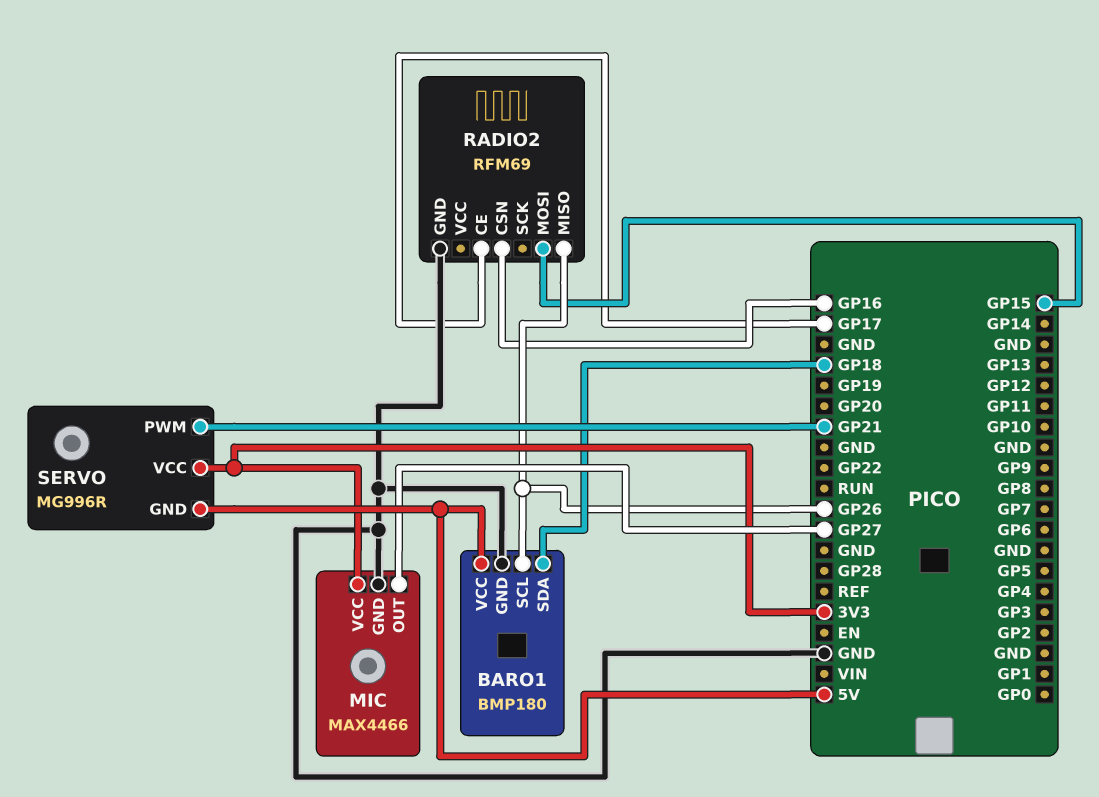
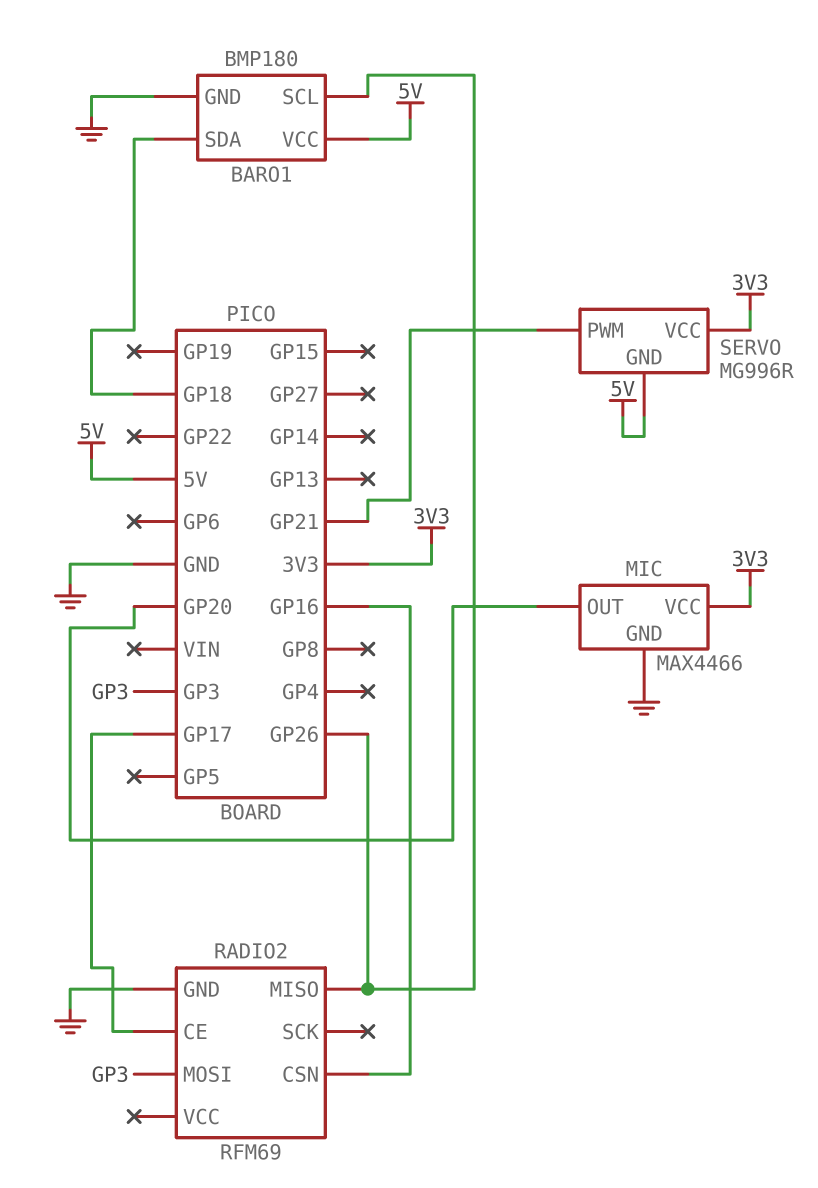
MIC pin OUT: GP27 -> GP20
RADIO2 pin MOSI: GP15 -> GP3

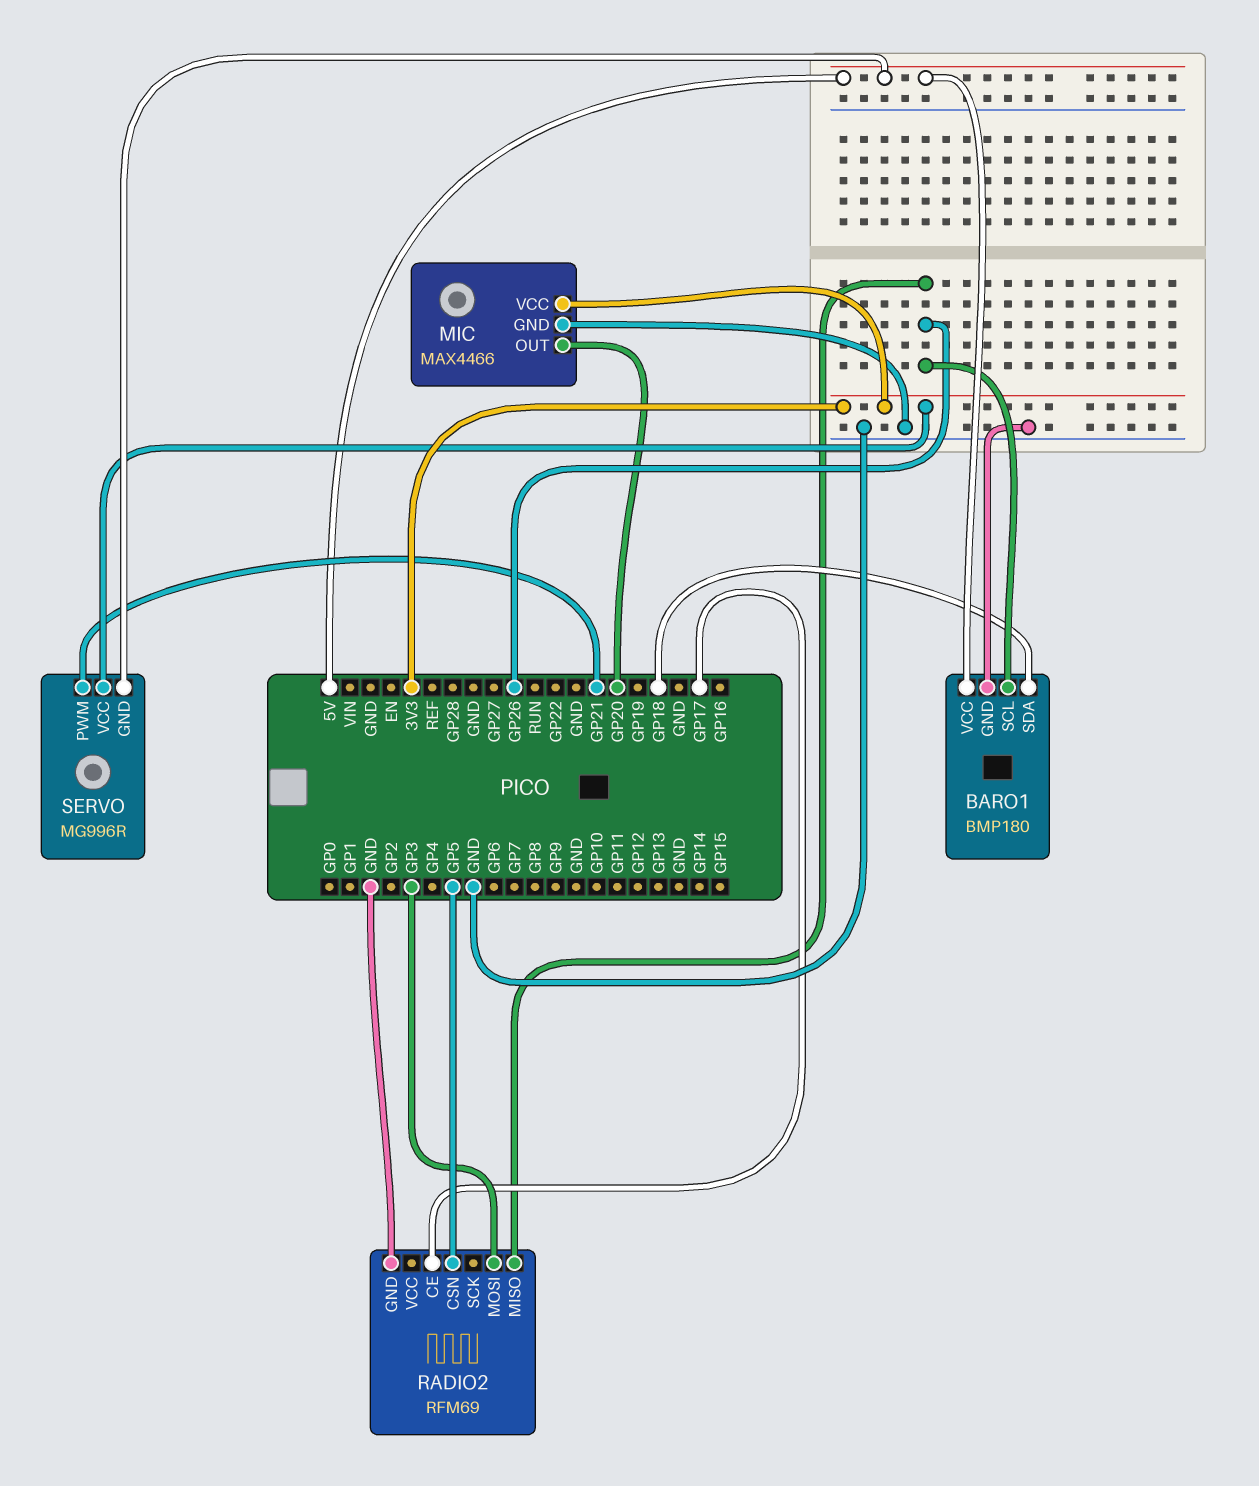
RADIO2 pin CSN: GP16 -> GP5

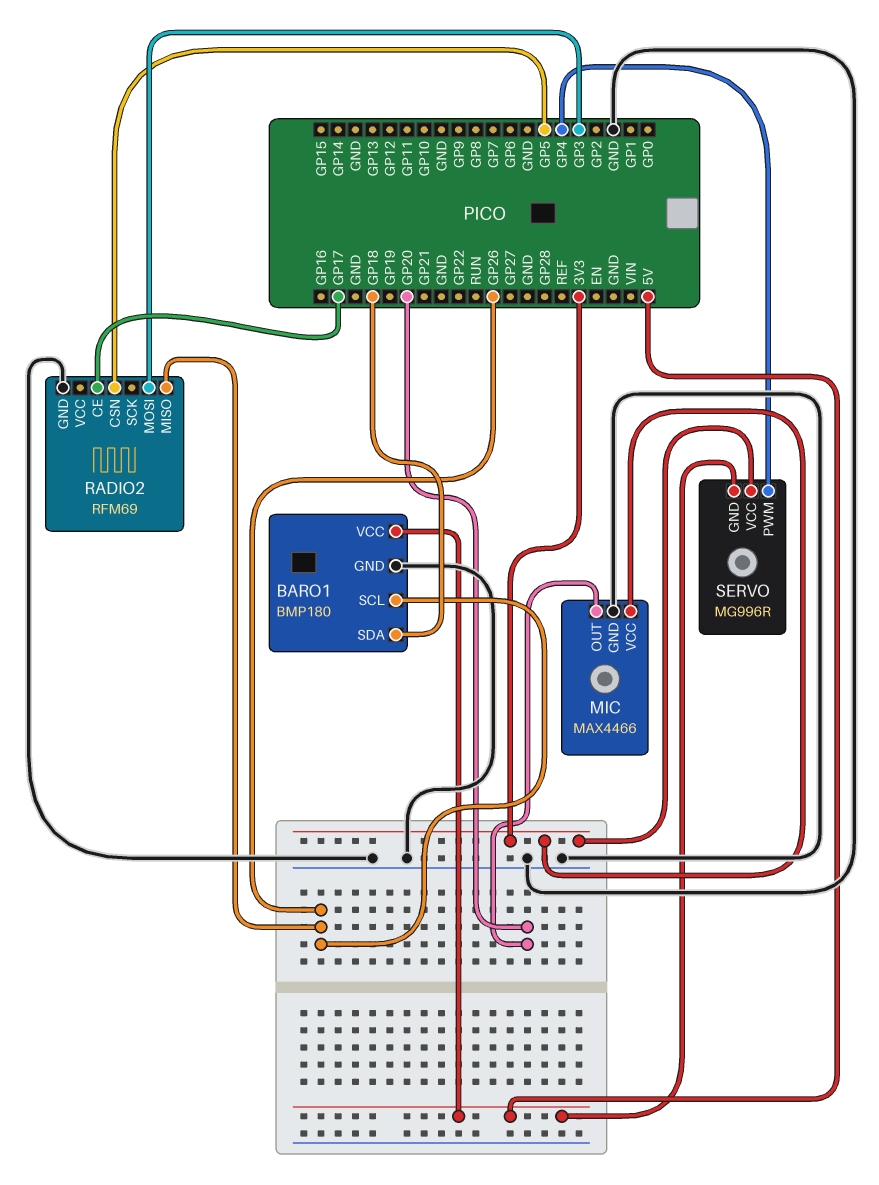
SERVO pin PWM: GP21 -> GP4

